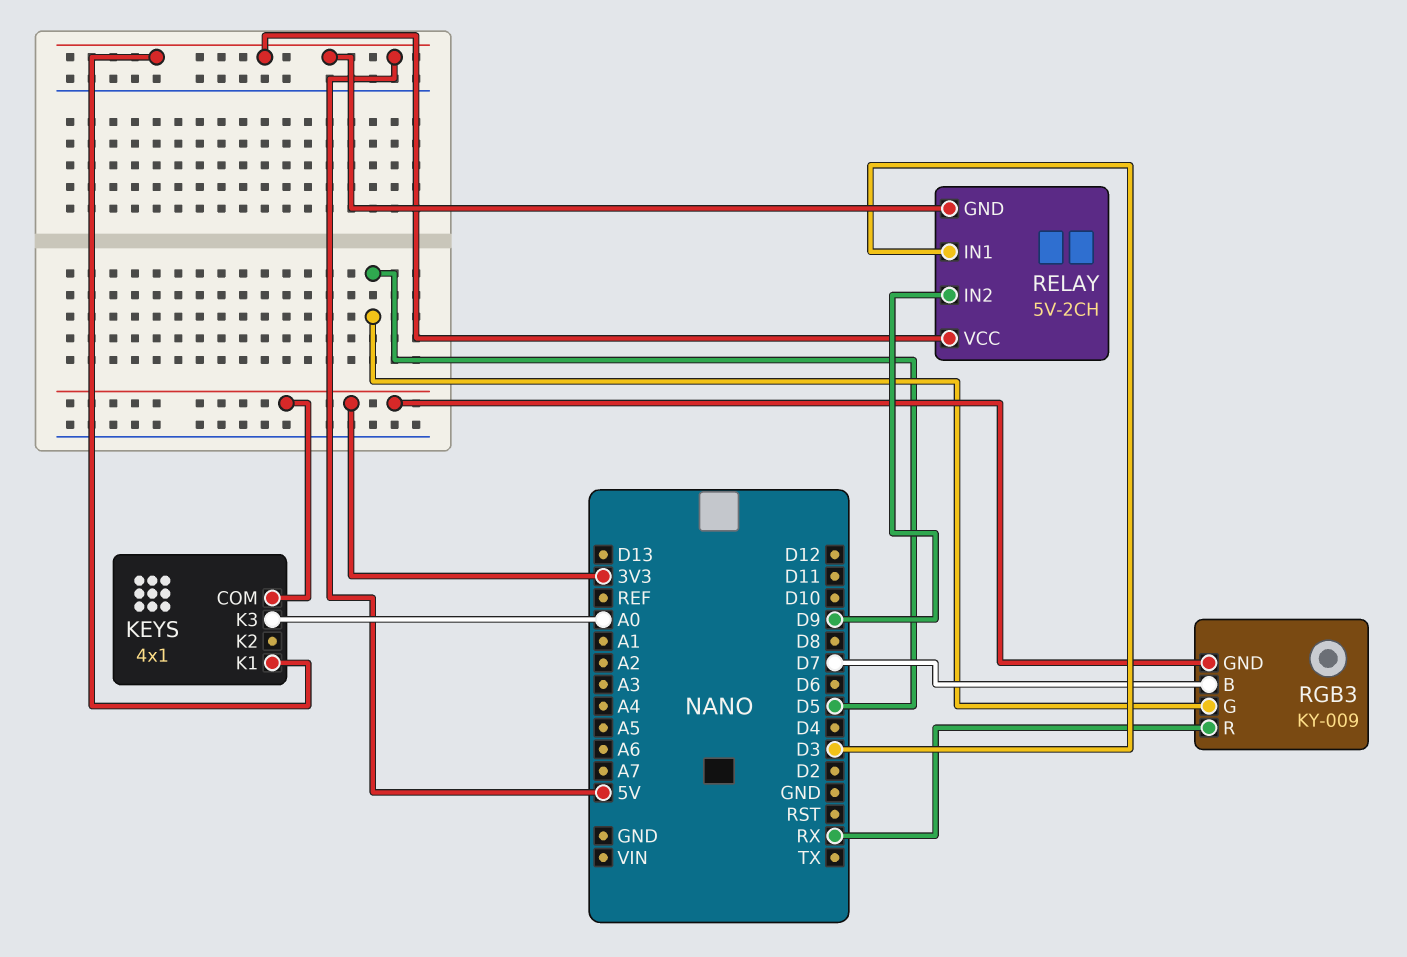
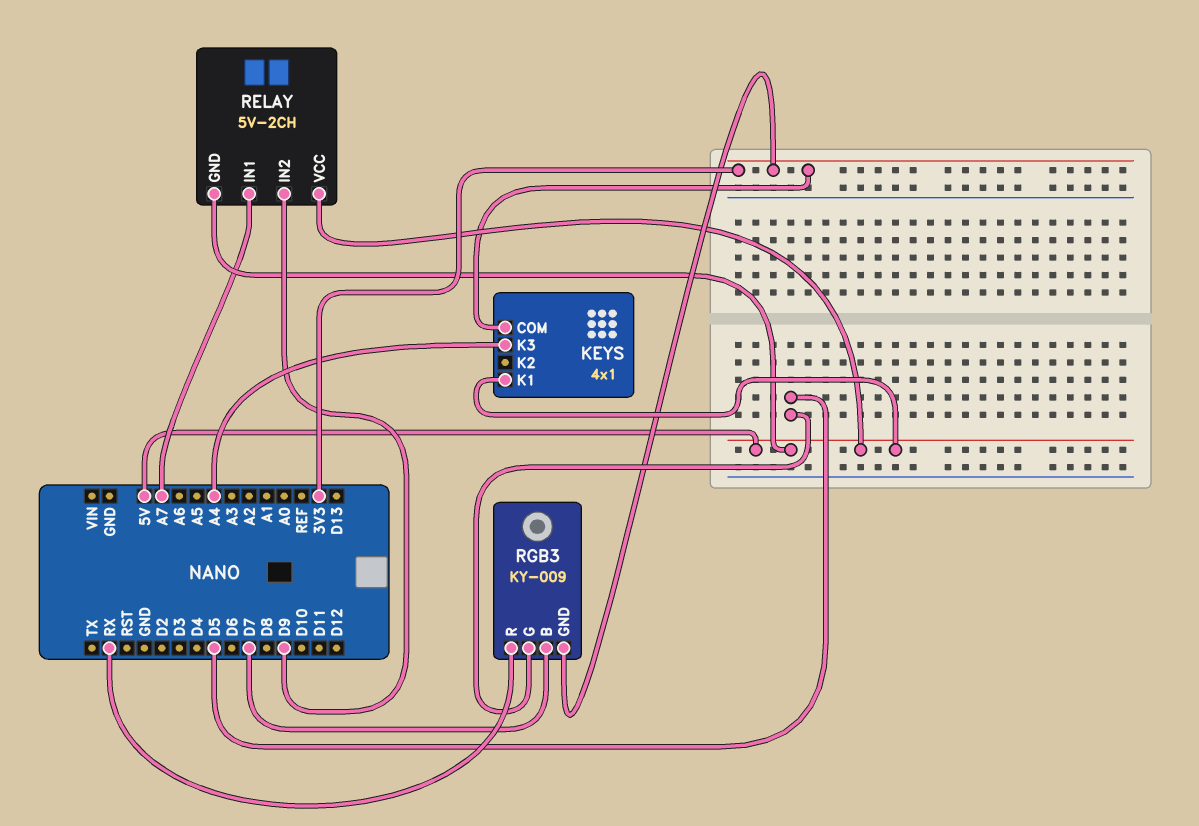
KEYS pin K3: A0 -> A4
RELAY pin IN1: D3 -> A7

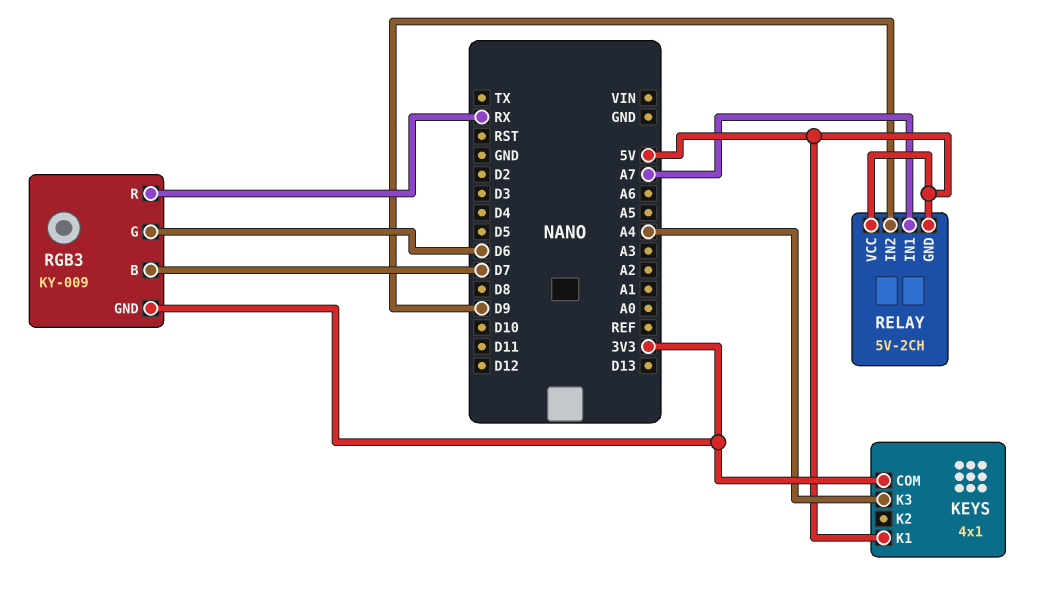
RGB3 pin G: D5 -> D6

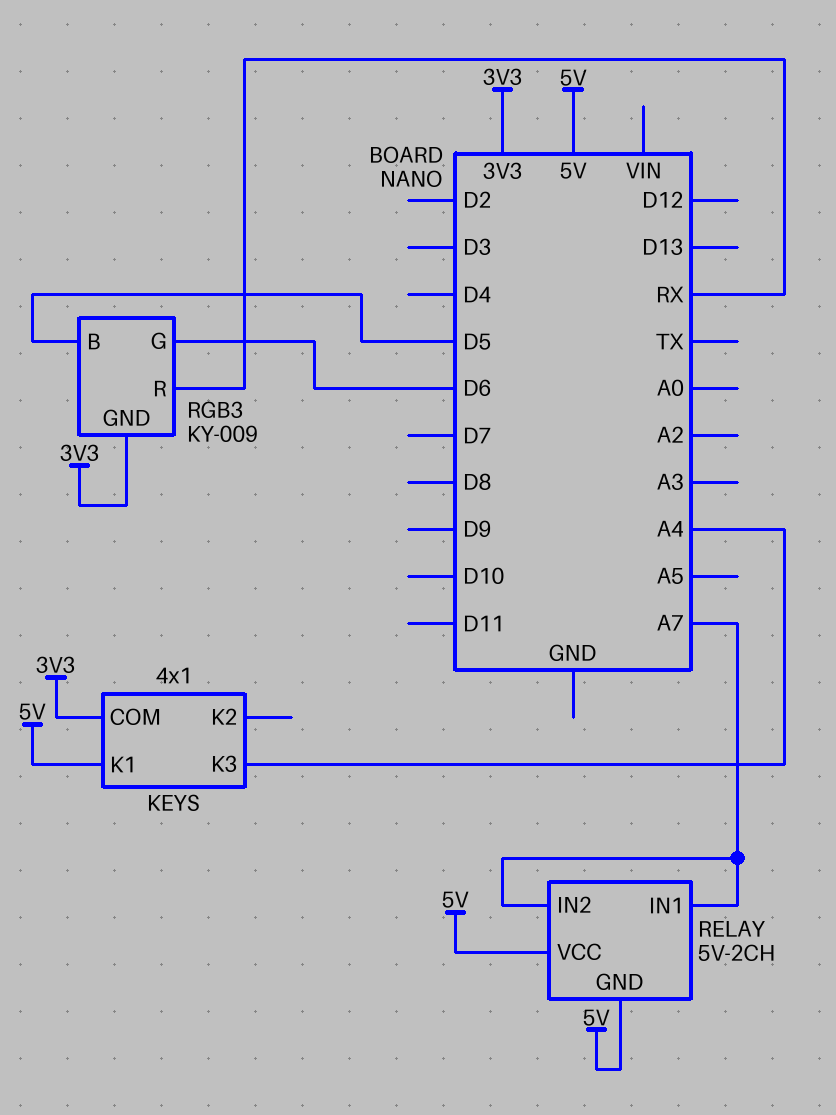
RELAY pin IN2: D9 -> A7
RGB3 pin B: D7 -> D5

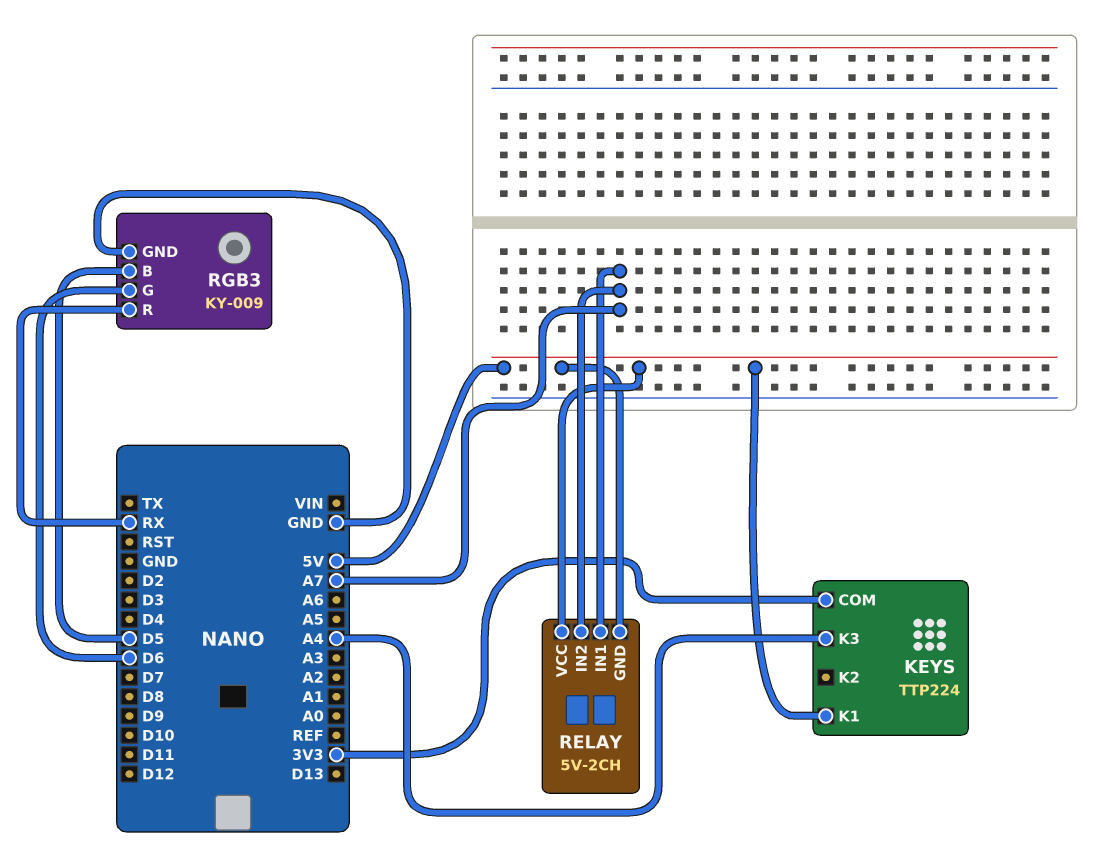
KEYS: 4x1 -> TTP224
RGB3 pin GND: 3V3 -> GND

